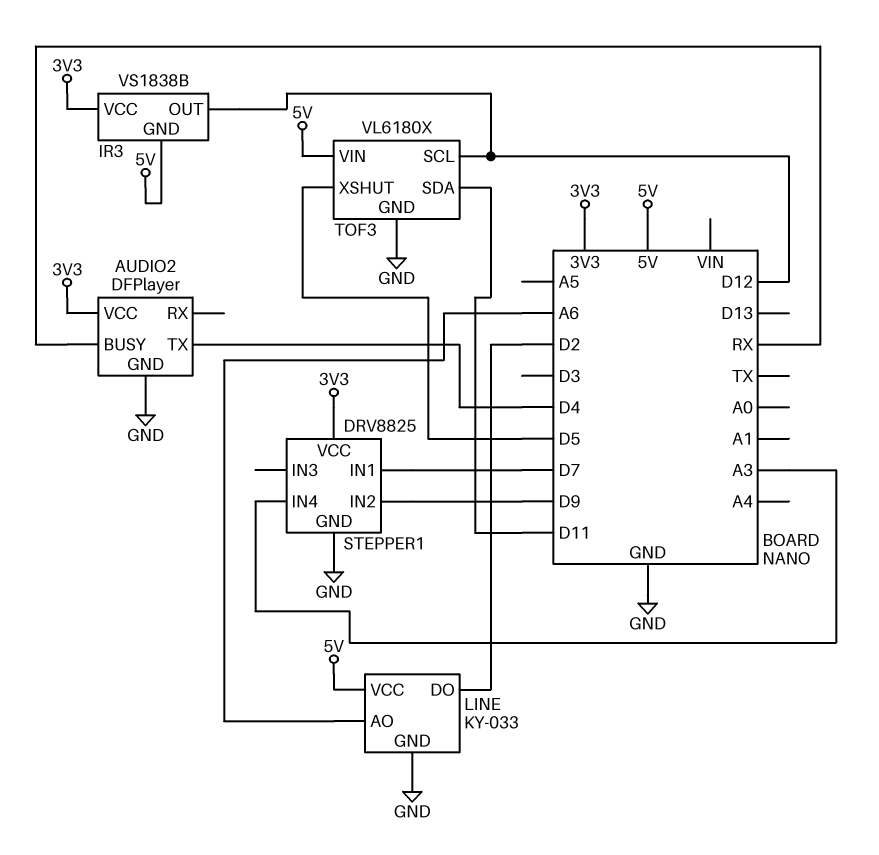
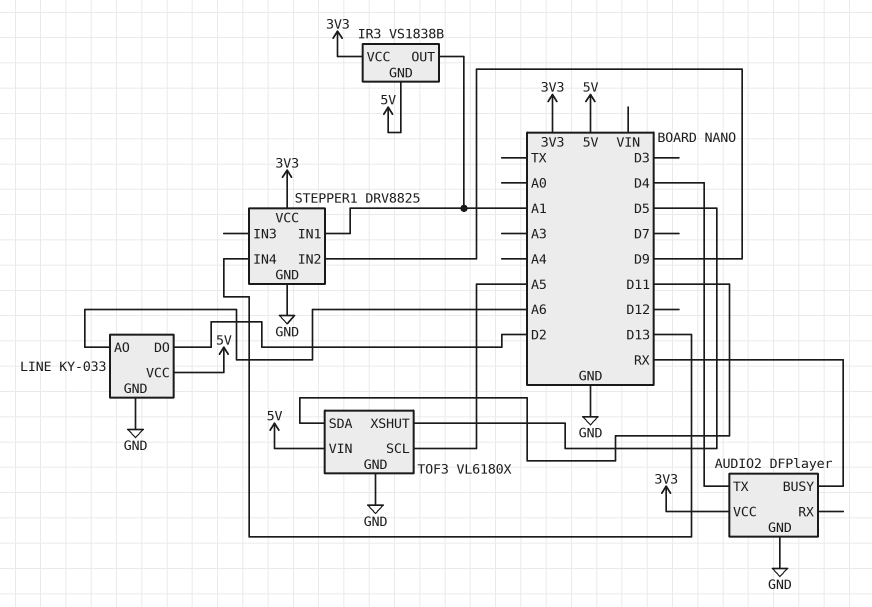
IR3 pin OUT: D12 -> A1
STEPPER1 pin IN1: D7 -> A1
STEPPER1 pin IN4: A3 -> D13
TOF3 pin SCL: D12 -> A5

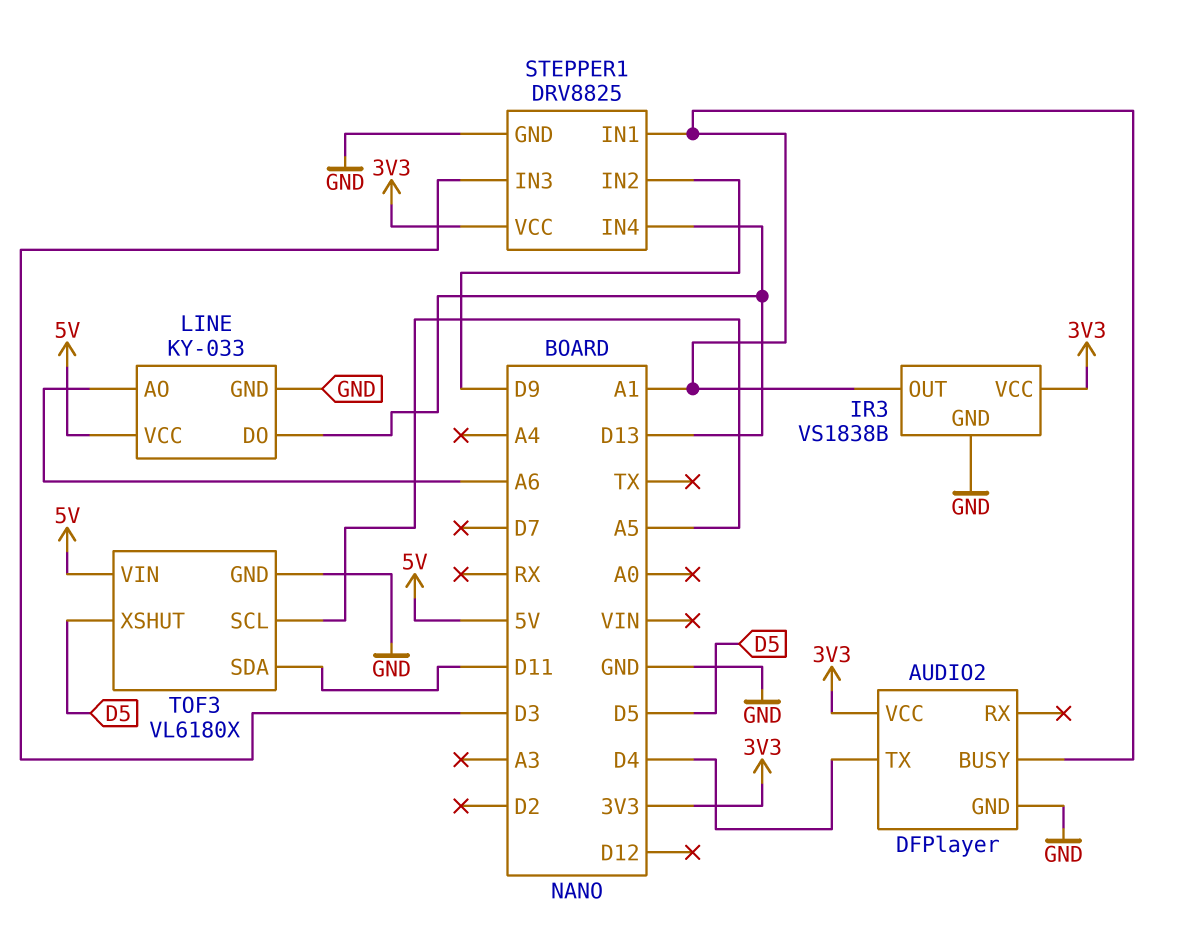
AUDIO2 pin BUSY: RX -> A1
IR3 pin GND: 5V -> GND
LINE pin DO: D2 -> D13
STEPPER1 pin IN3: none -> D3

